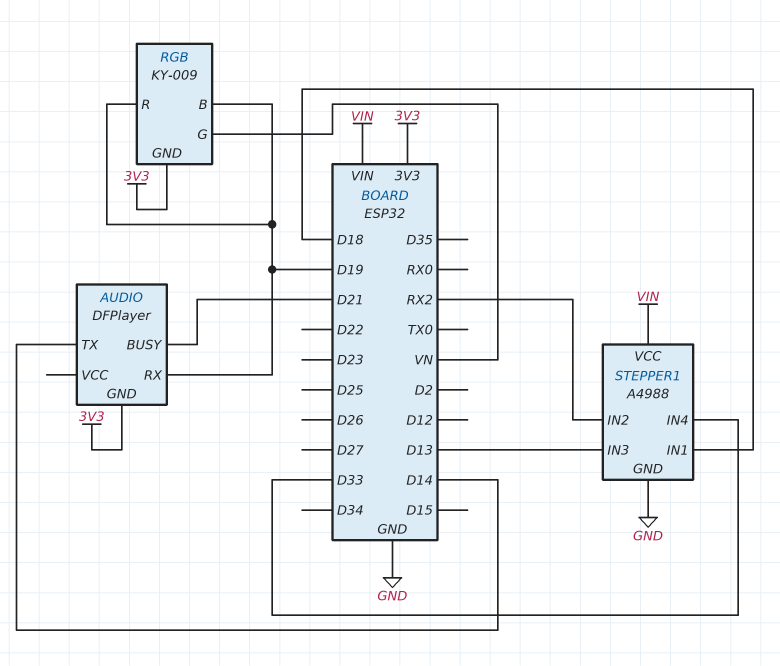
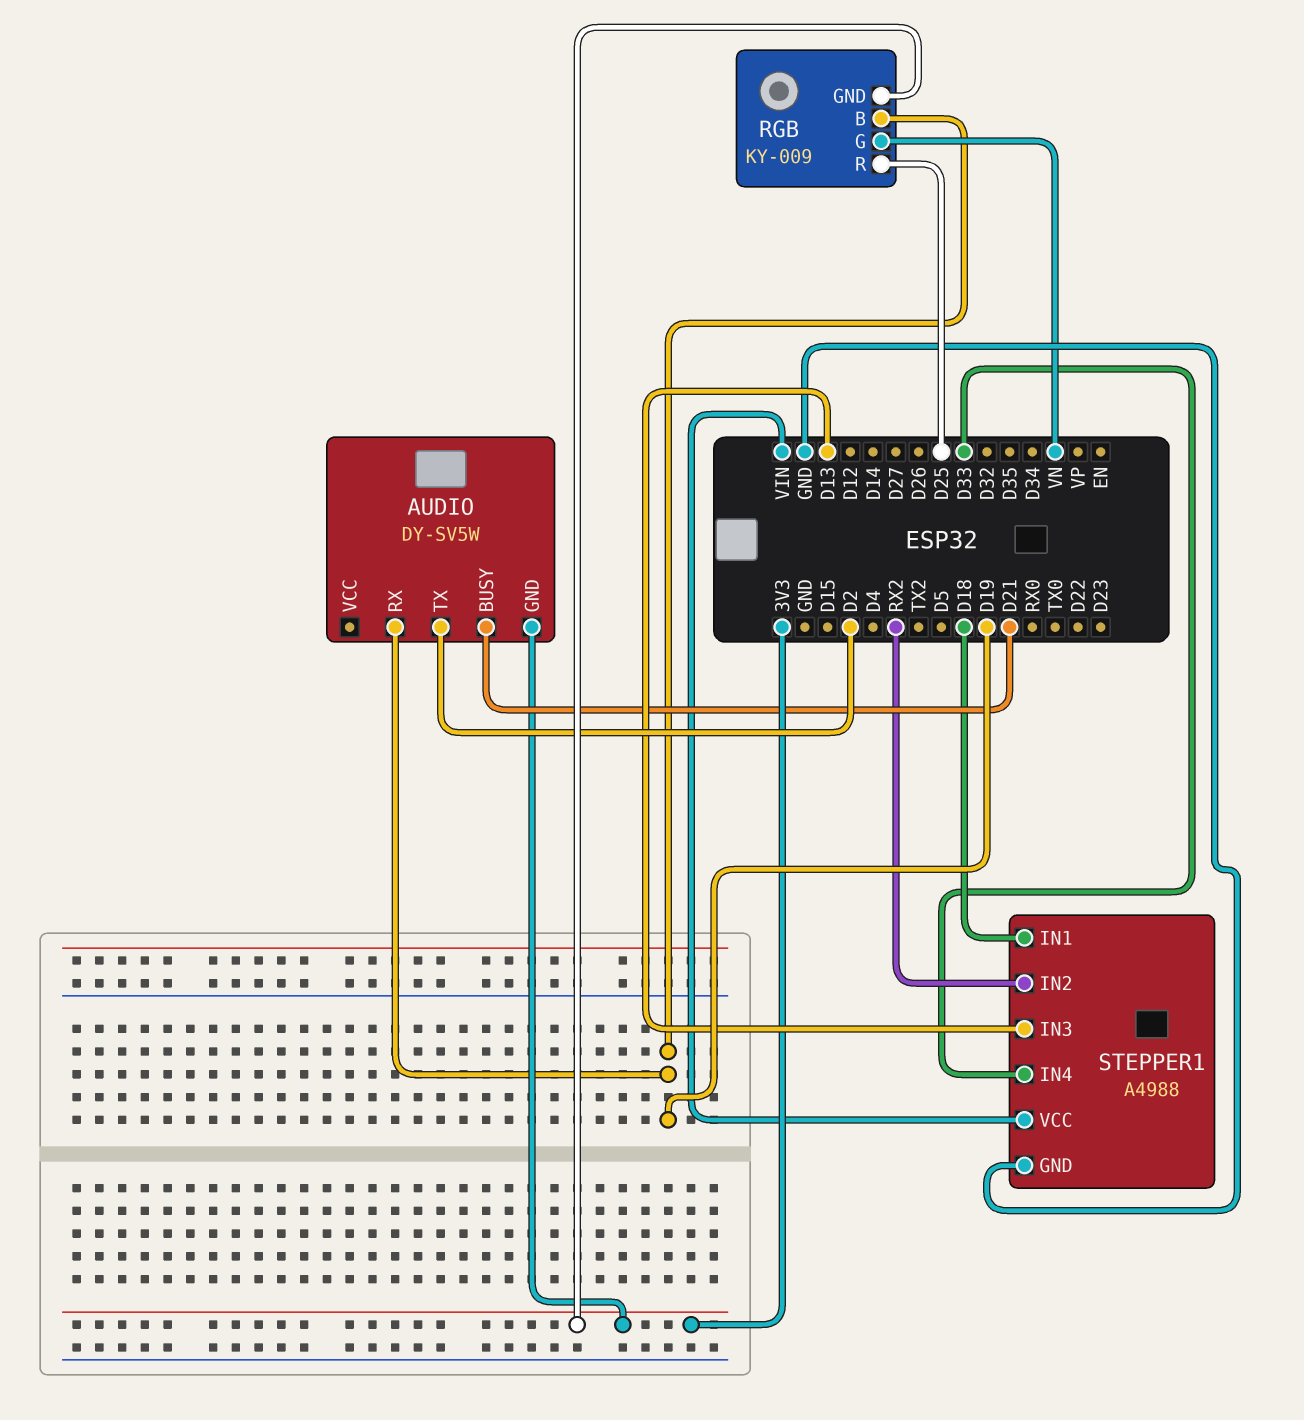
AUDIO: DFPlayer -> DY-SV5W
AUDIO pin TX: D14 -> D2
RGB pin R: D19 -> D25

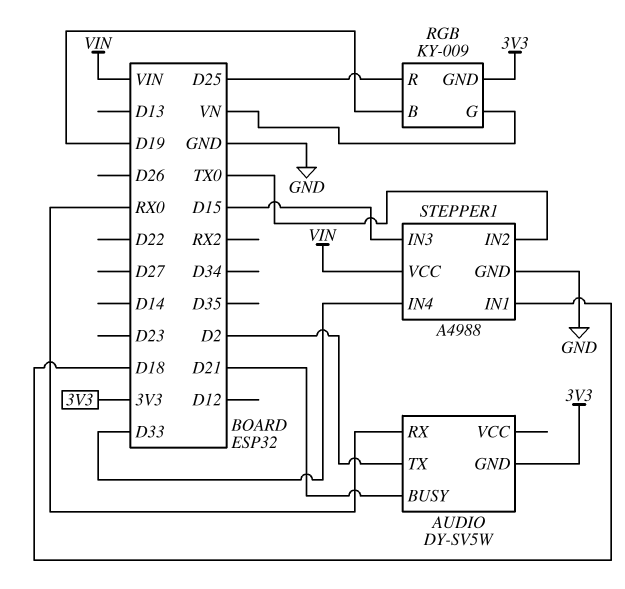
AUDIO pin RX: D19 -> RX0
STEPPER1 pin IN2: RX2 -> TX0
STEPPER1 pin IN3: D13 -> D15

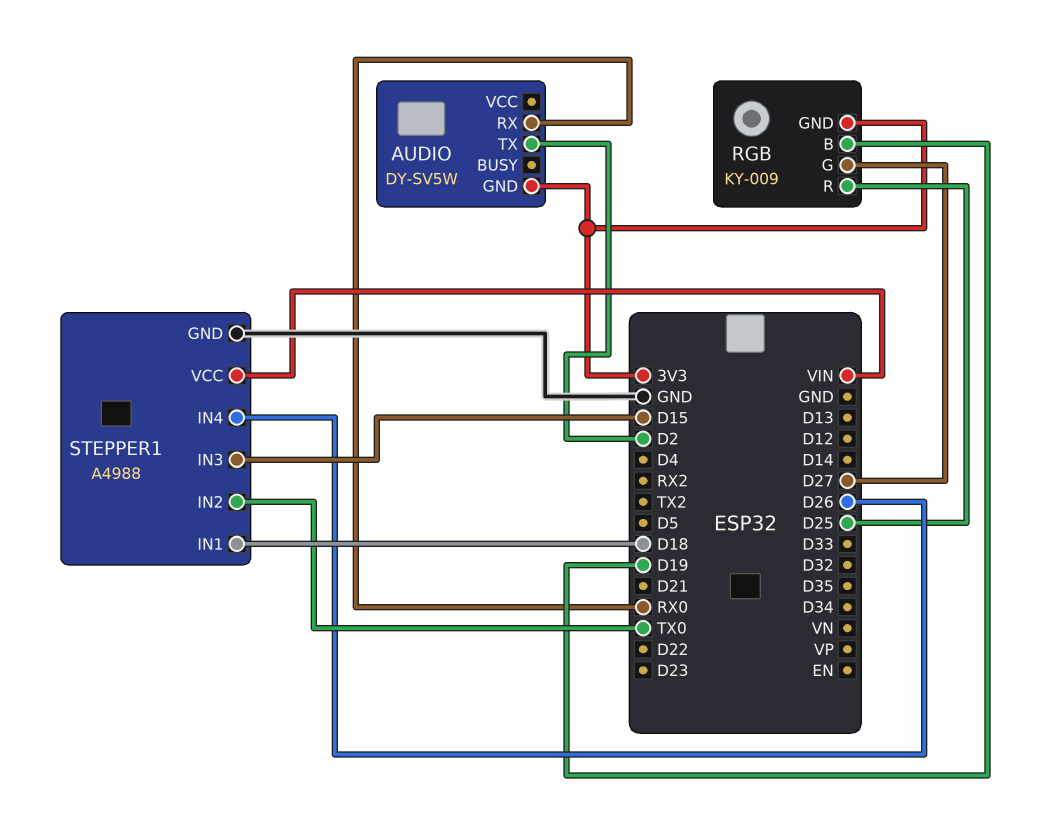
AUDIO pin BUSY: D21 -> none
RGB pin G: VN -> D27
STEPPER1 pin IN4: D33 -> D26

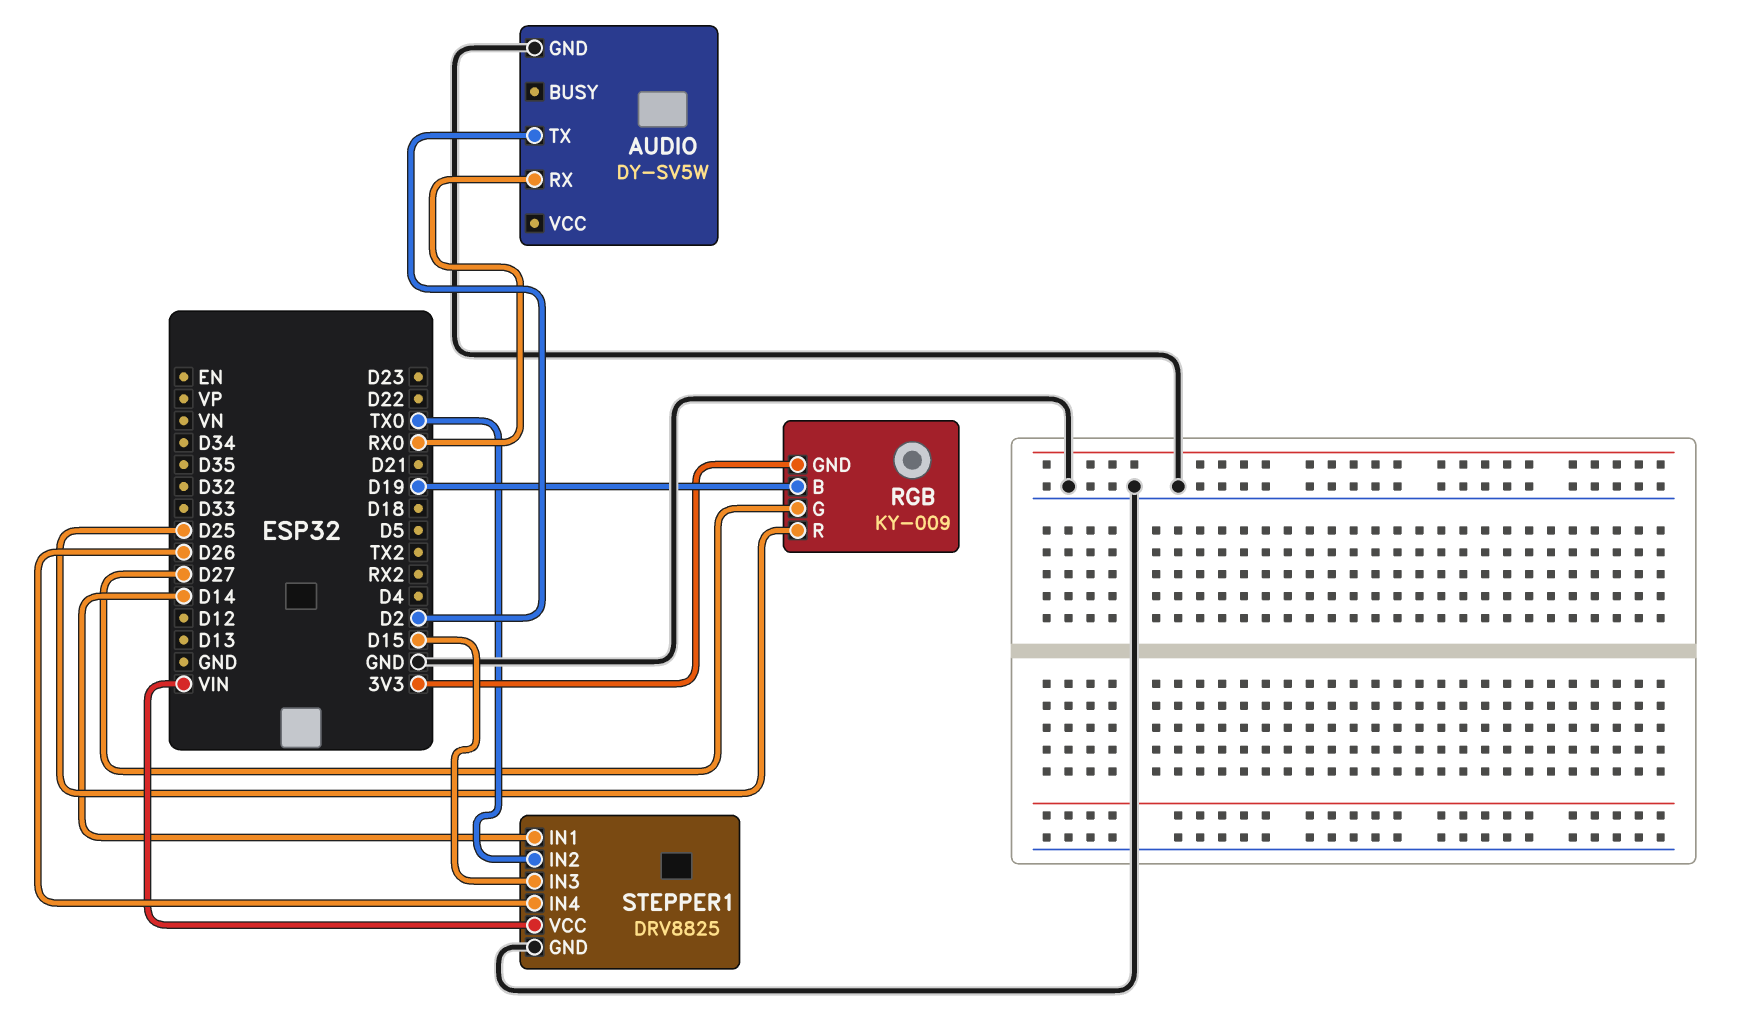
AUDIO pin GND: 3V3 -> GND
STEPPER1: A4988 -> DRV8825
STEPPER1 pin IN1: D18 -> D14

